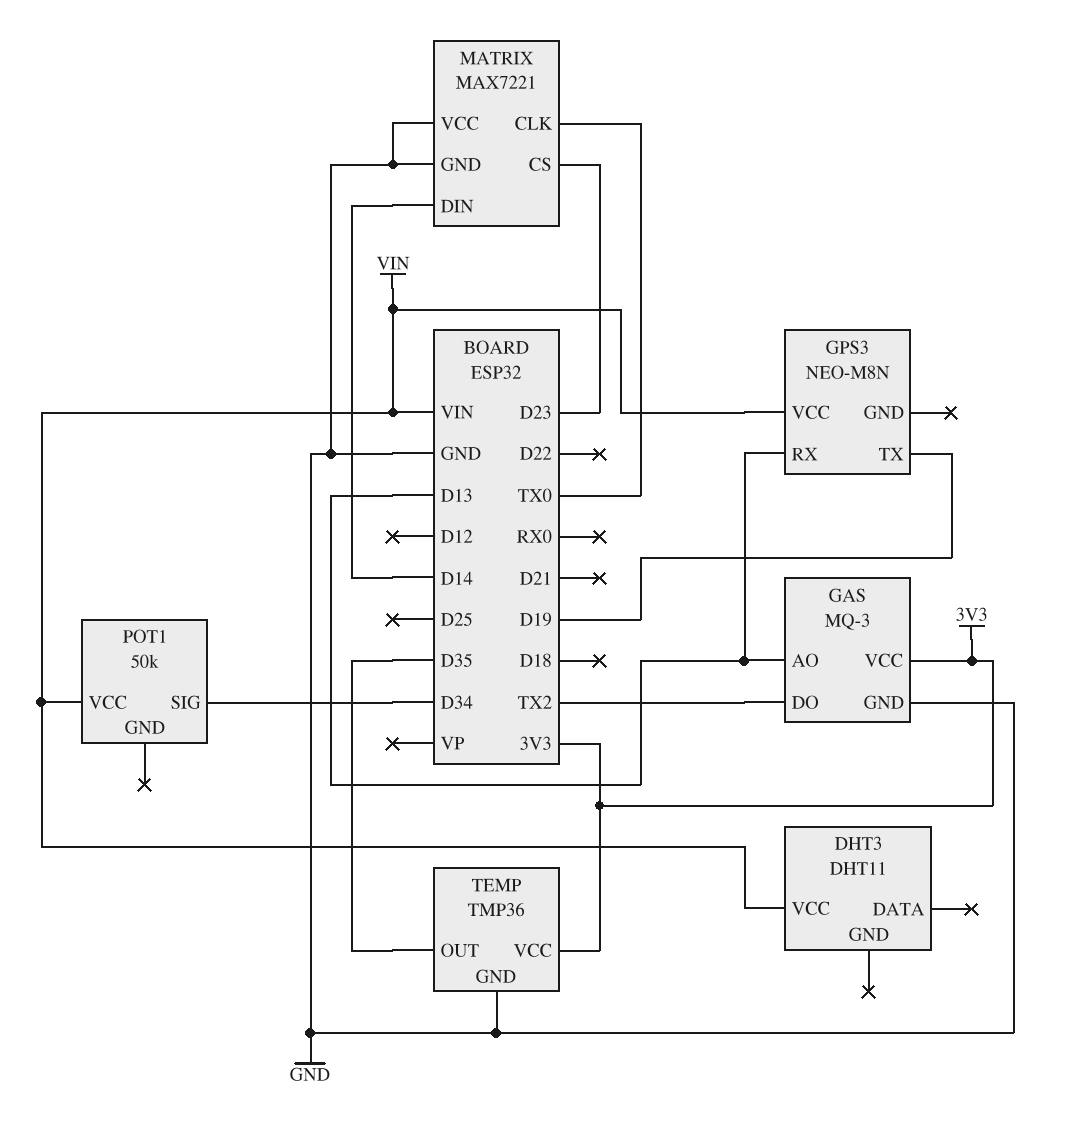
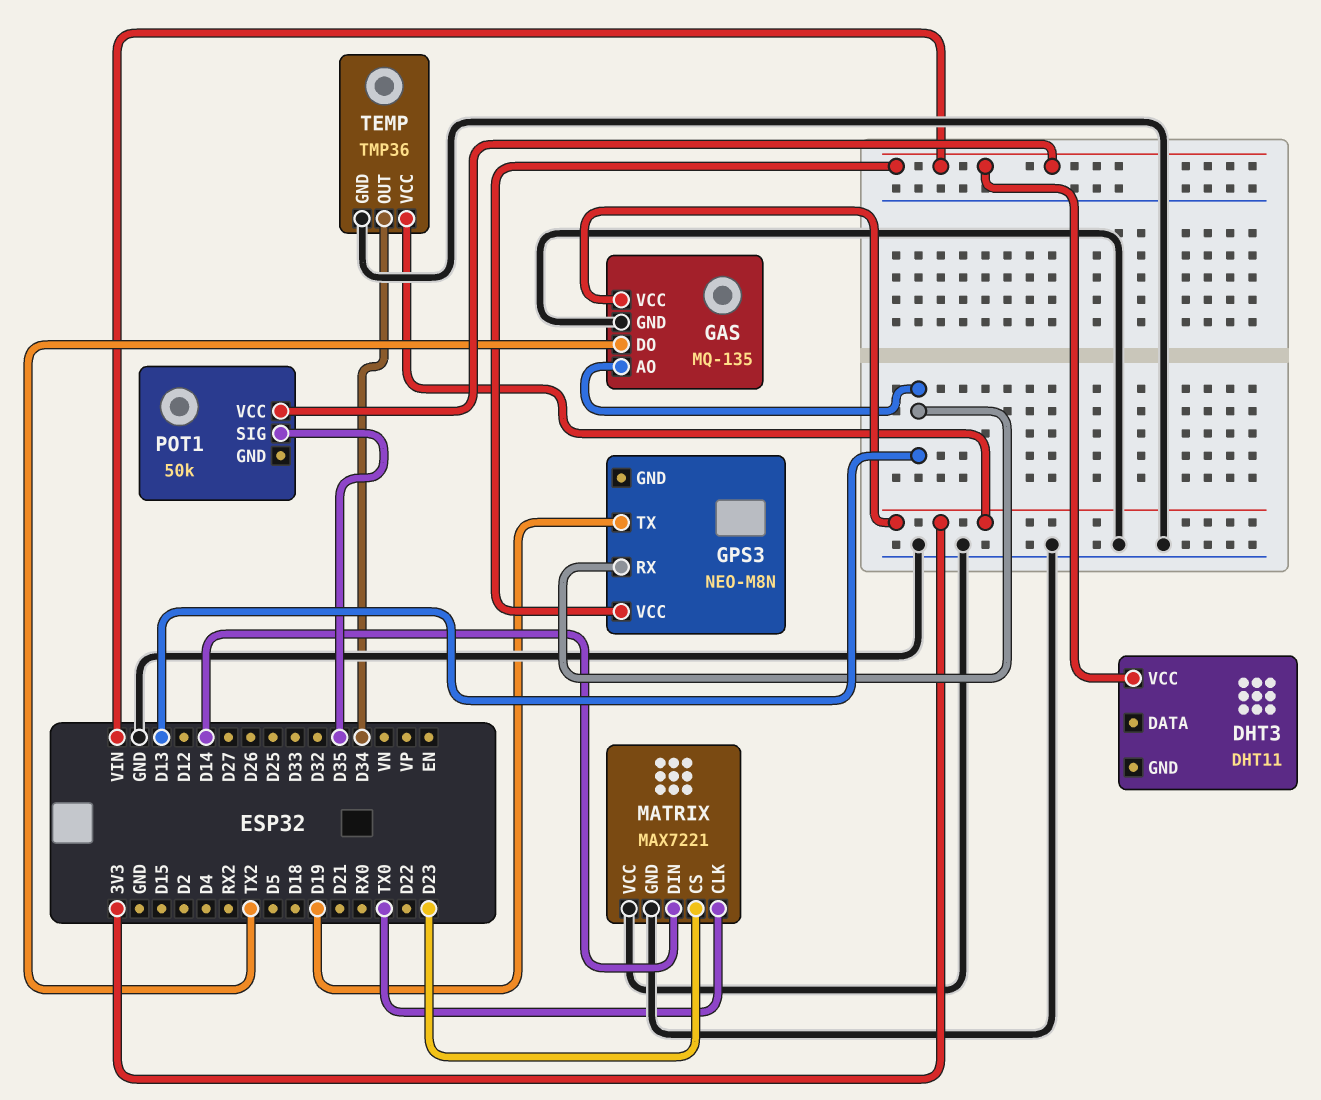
GAS: MQ-3 -> MQ-135
POT1 pin SIG: D34 -> D35
TEMP pin OUT: D35 -> D34

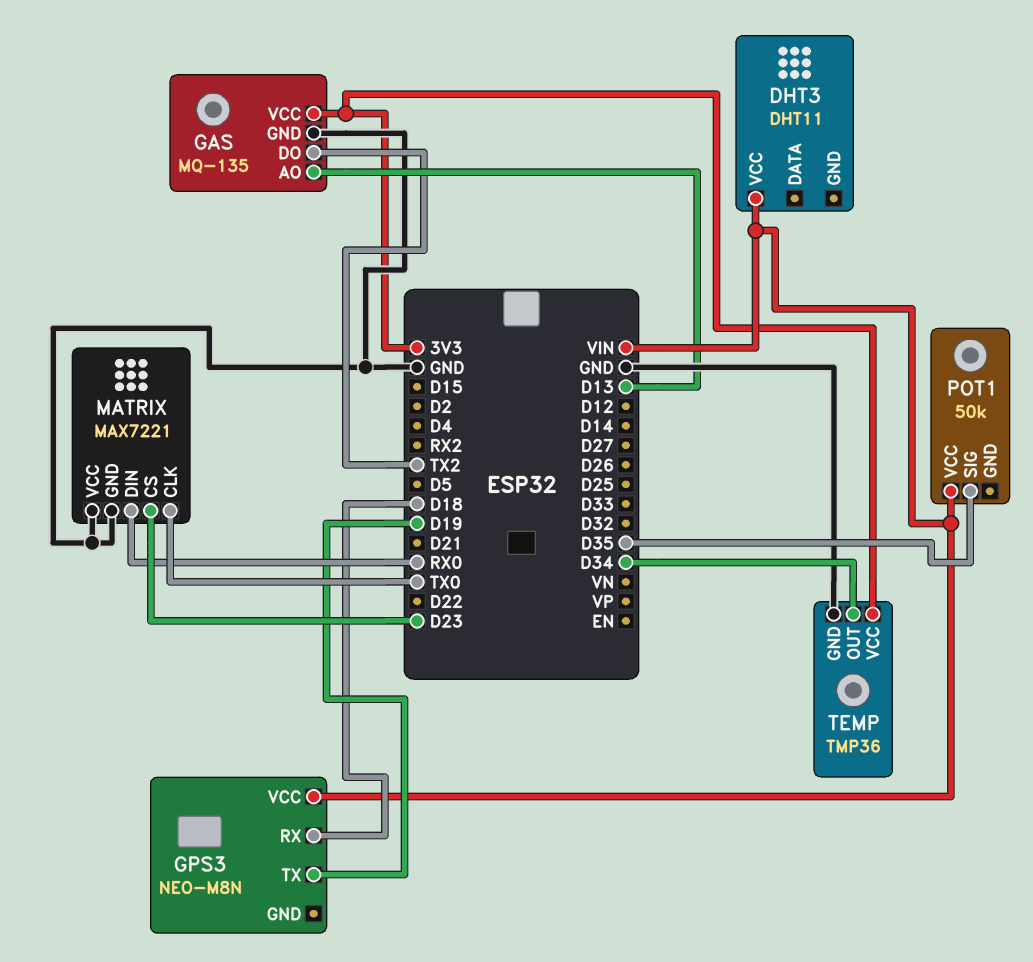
GPS3 pin RX: D13 -> D18
MATRIX pin DIN: D14 -> RX0

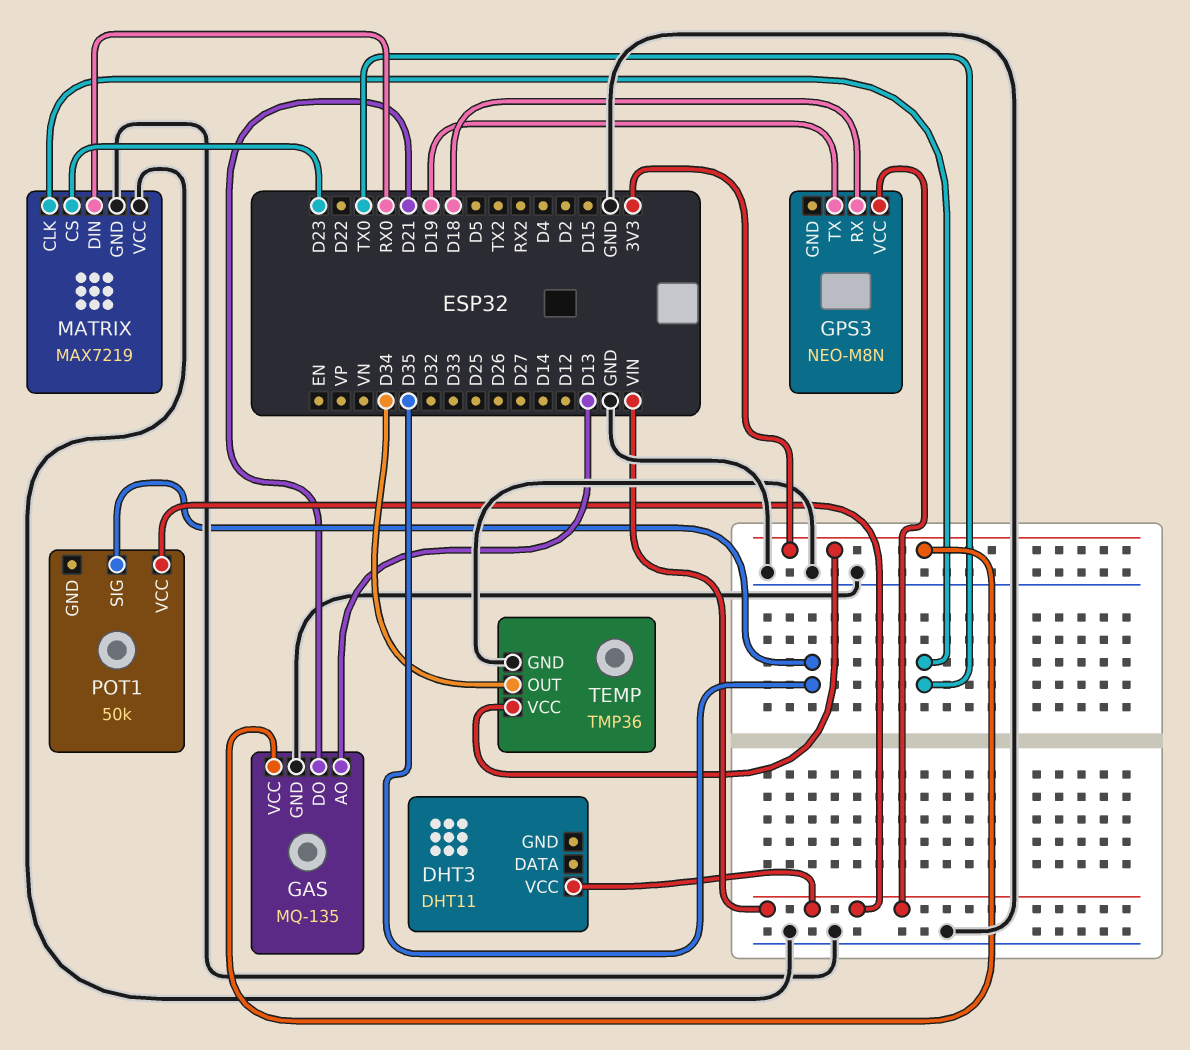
GAS pin DO: TX2 -> D21
MATRIX: MAX7221 -> MAX7219

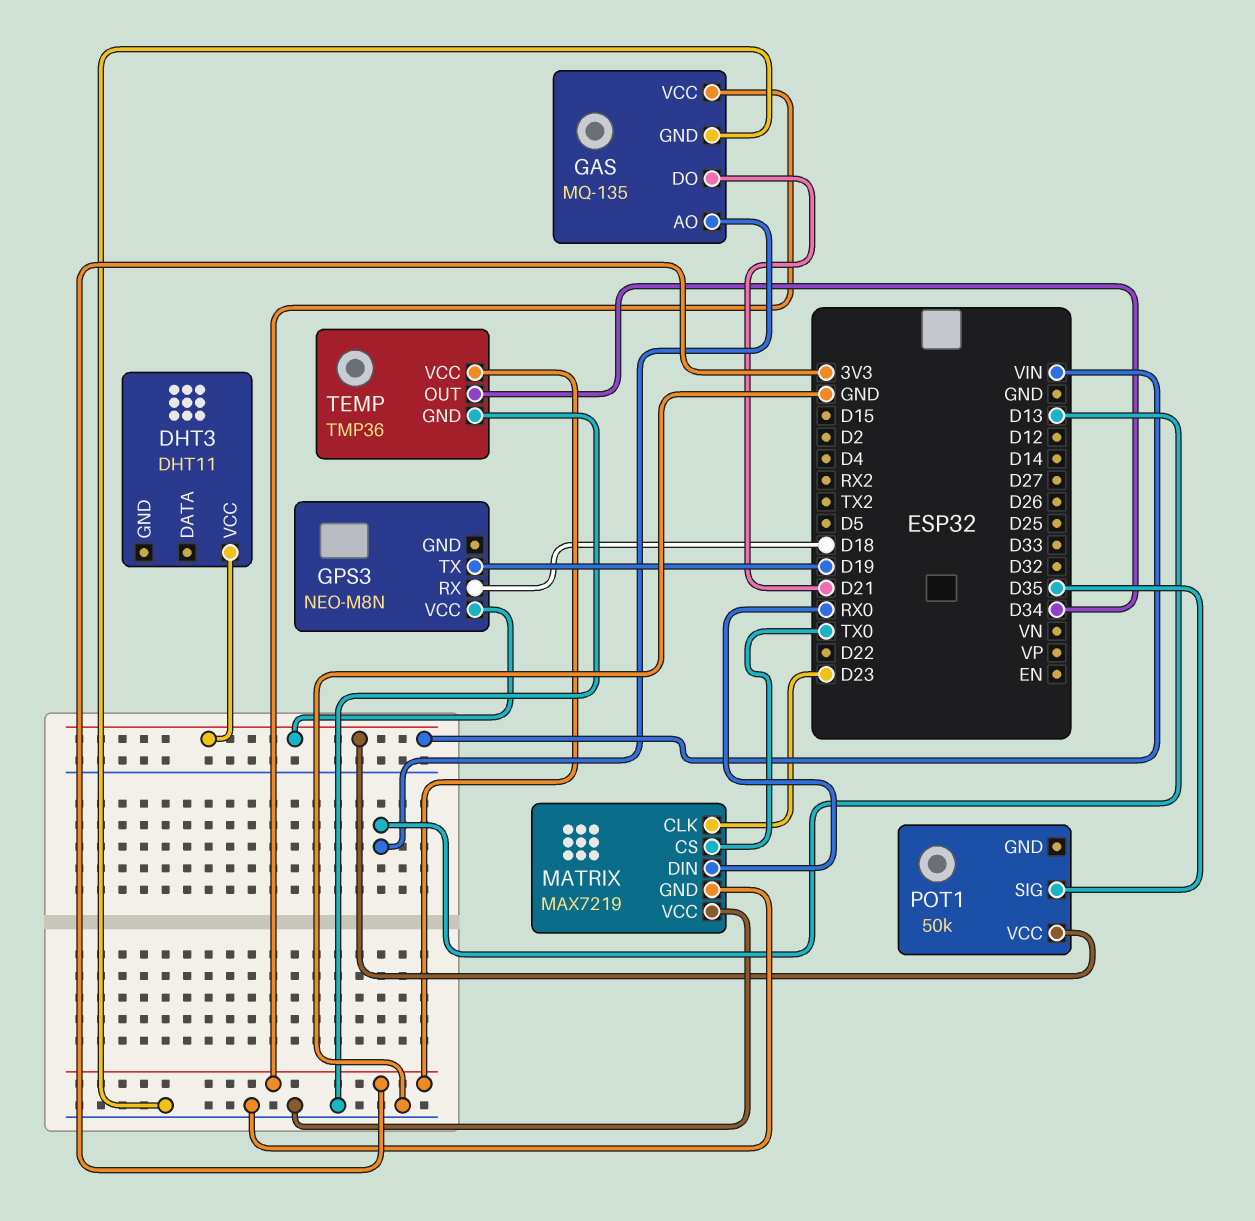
MATRIX pin CLK: TX0 -> D23
MATRIX pin CS: D23 -> TX0

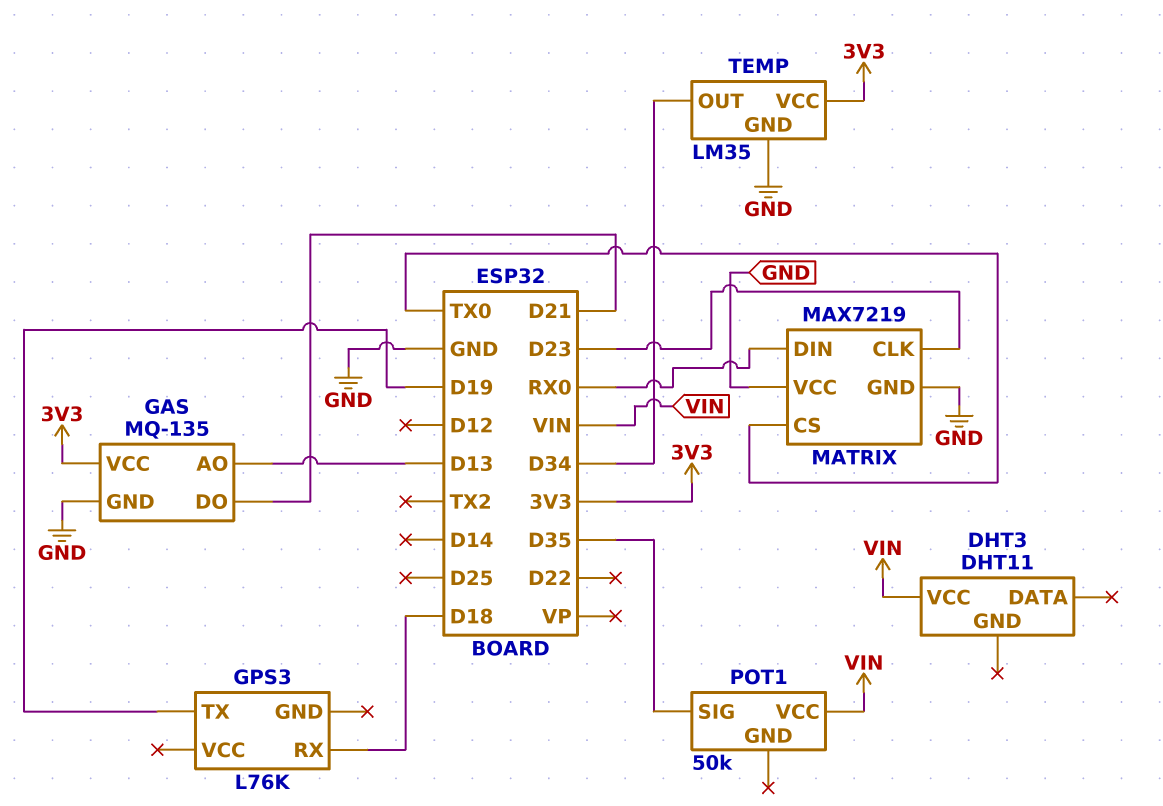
GPS3: NEO-M8N -> L76K
GPS3 pin VCC: VIN -> none
TEMP: TMP36 -> LM35

